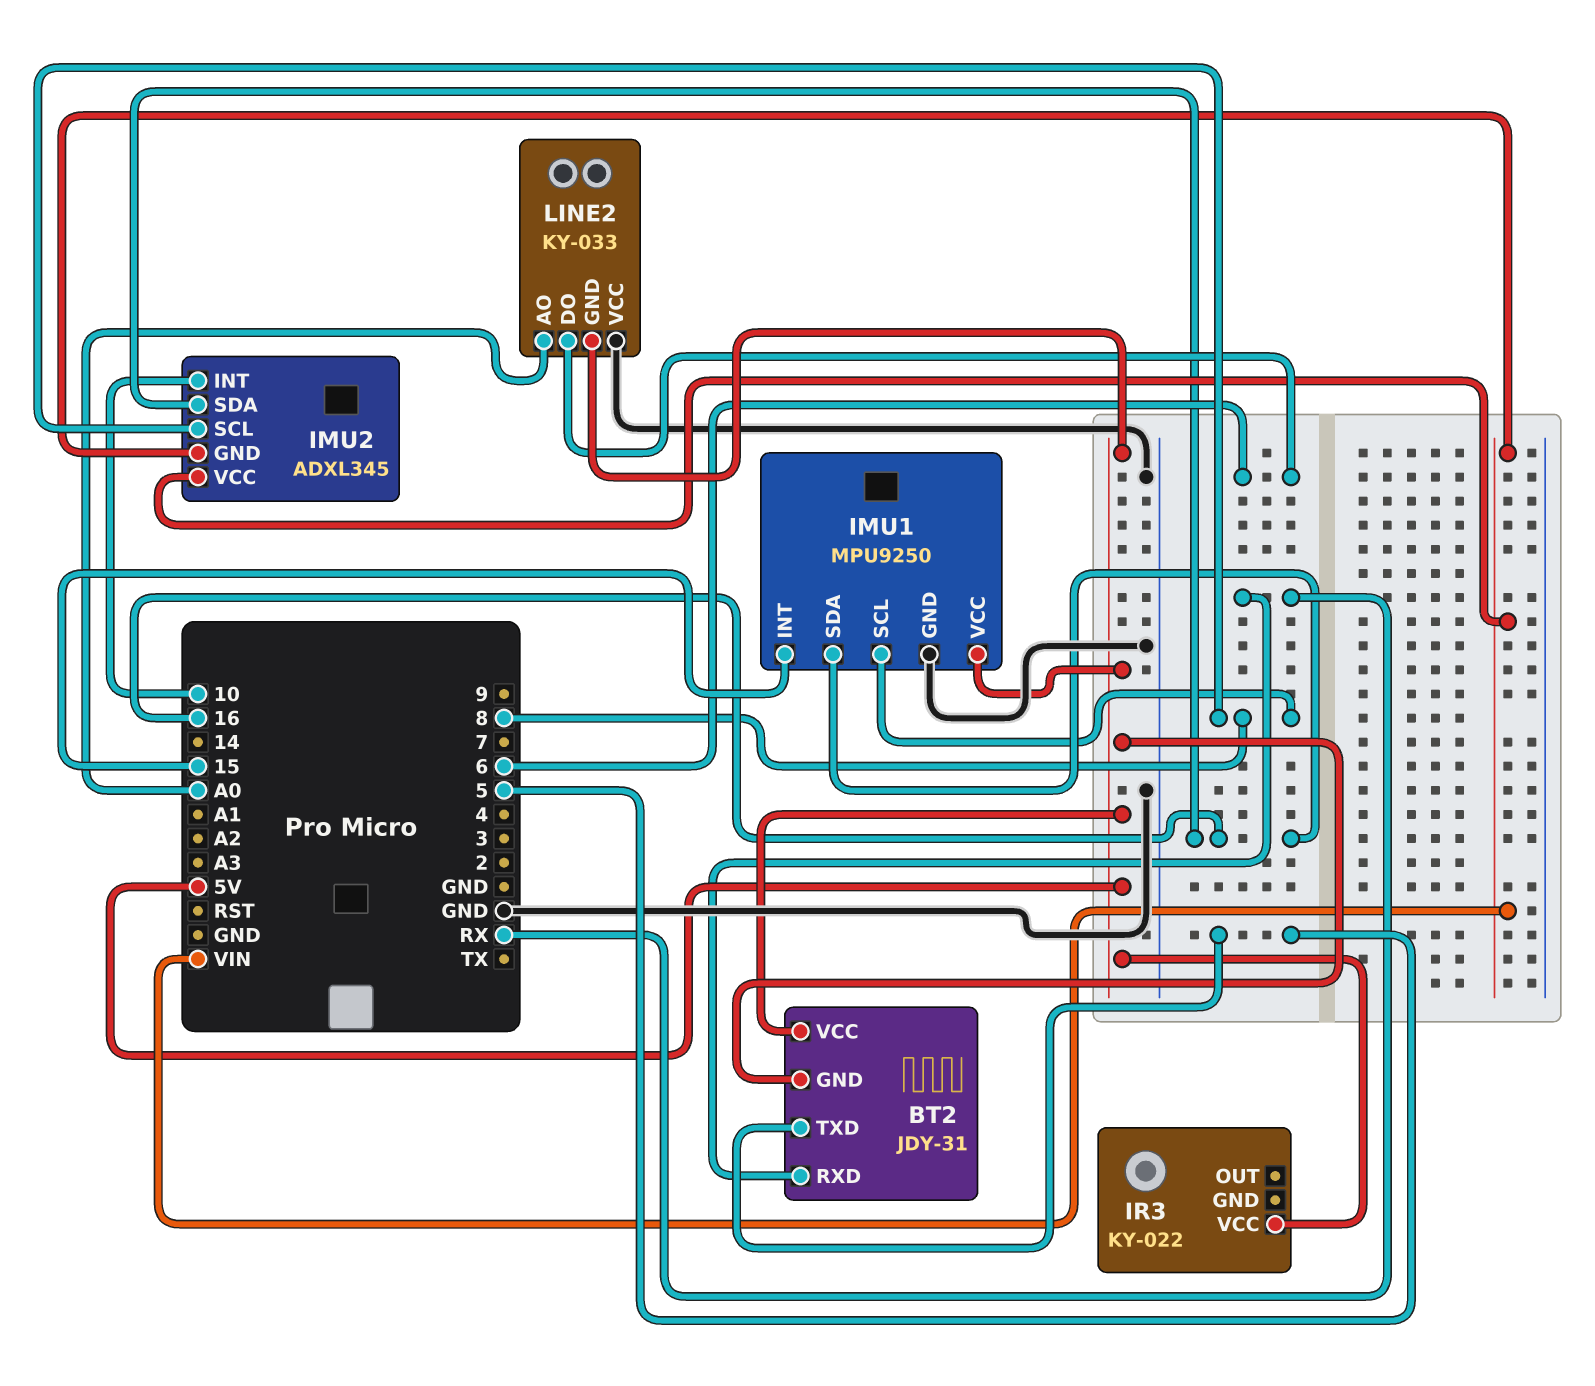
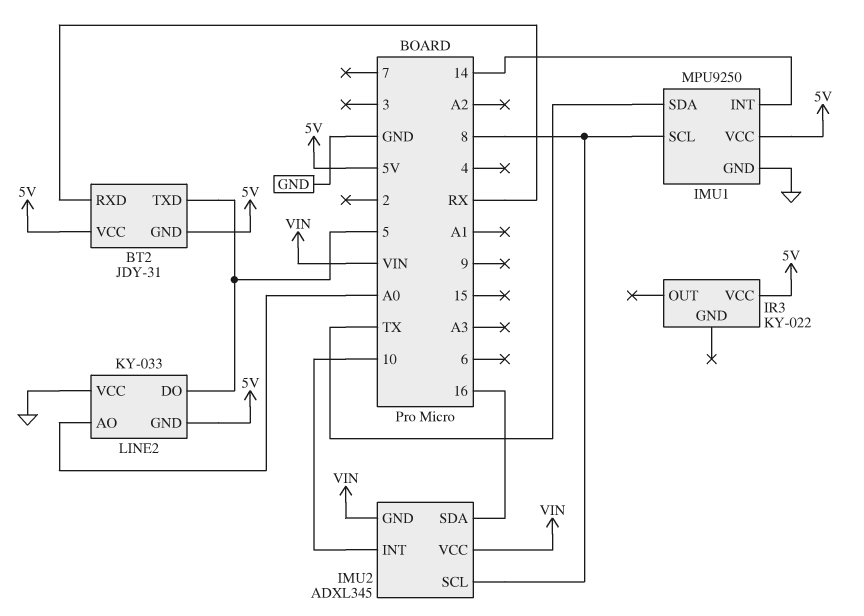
IMU1 pin INT: 15 -> 14
IMU1 pin SDA: 16 -> TX
LINE2 pin DO: 6 -> 5

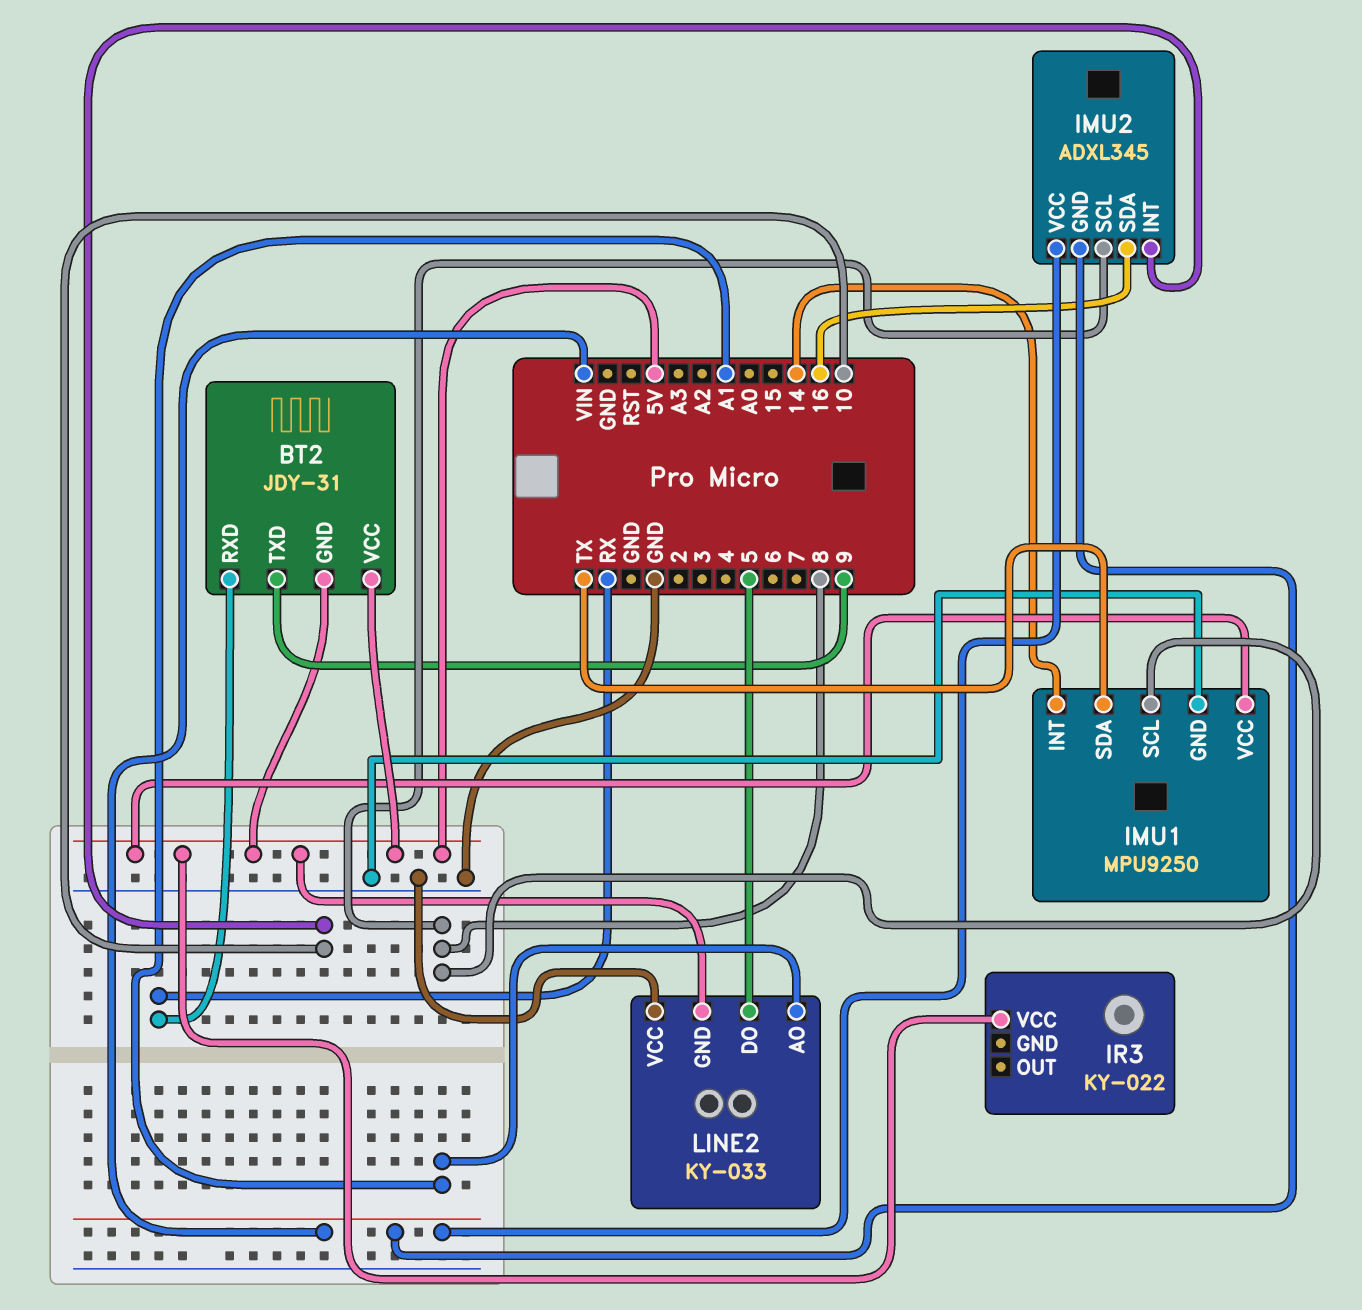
BT2 pin TXD: 5 -> 9
LINE2 pin AO: A0 -> A1

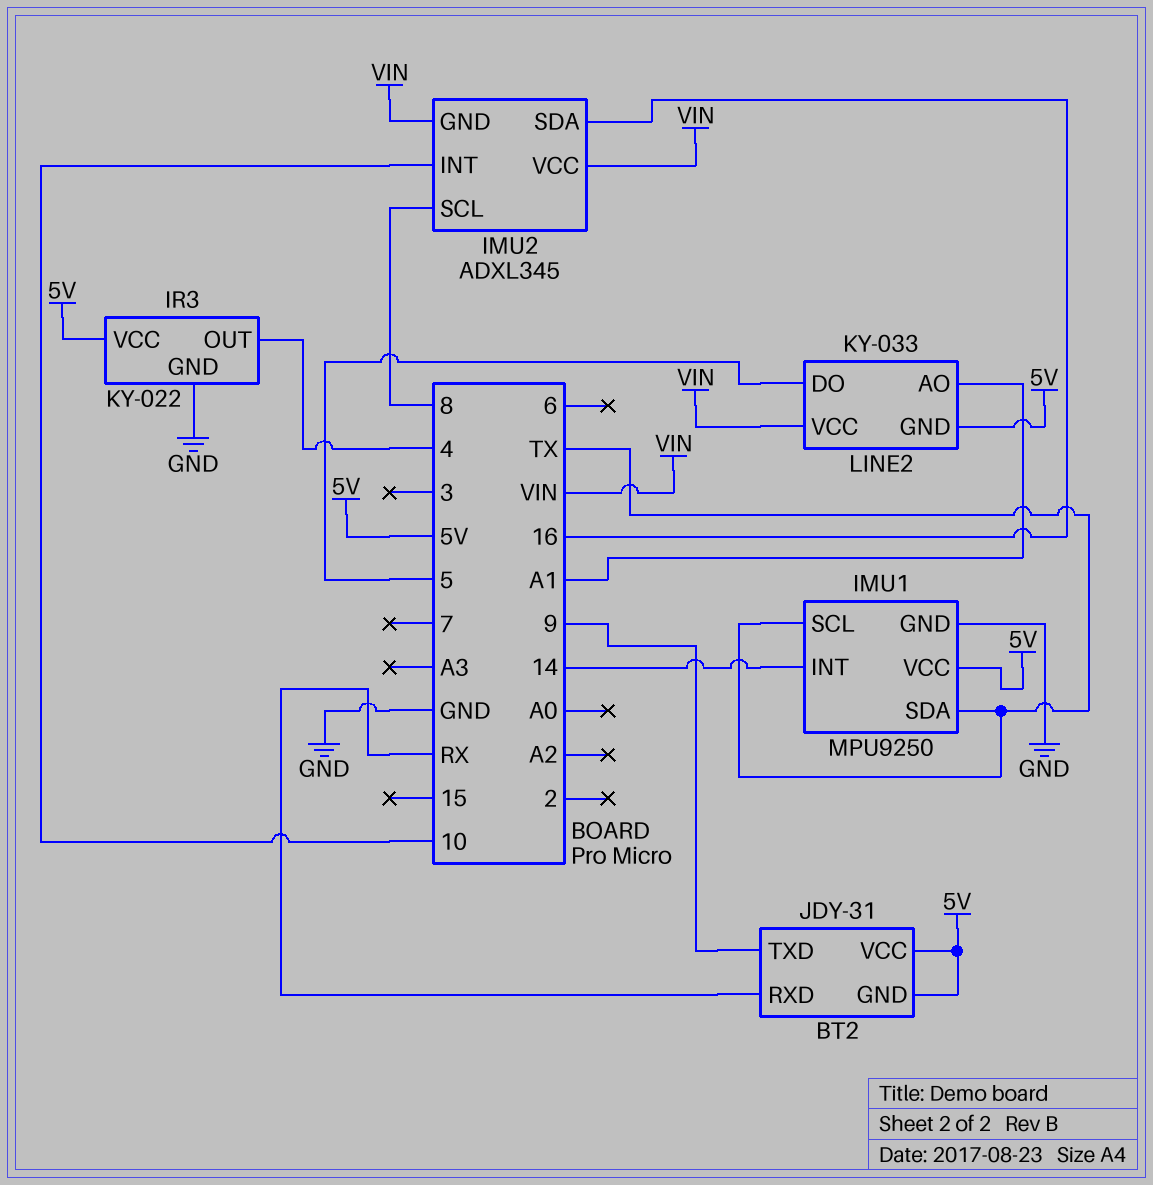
IMU1 pin SCL: 8 -> TX
IR3 pin GND: none -> GND
IR3 pin OUT: none -> 4
LINE2 pin VCC: GND -> VIN

